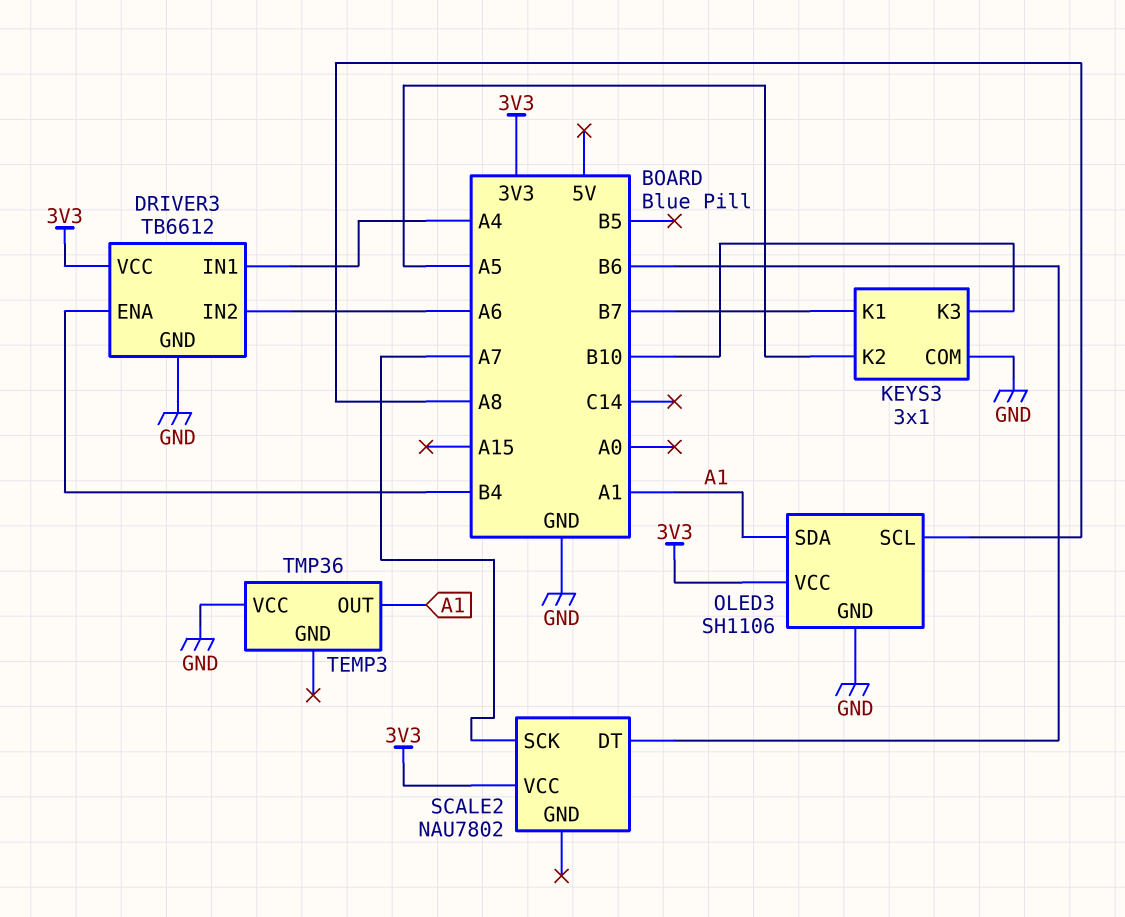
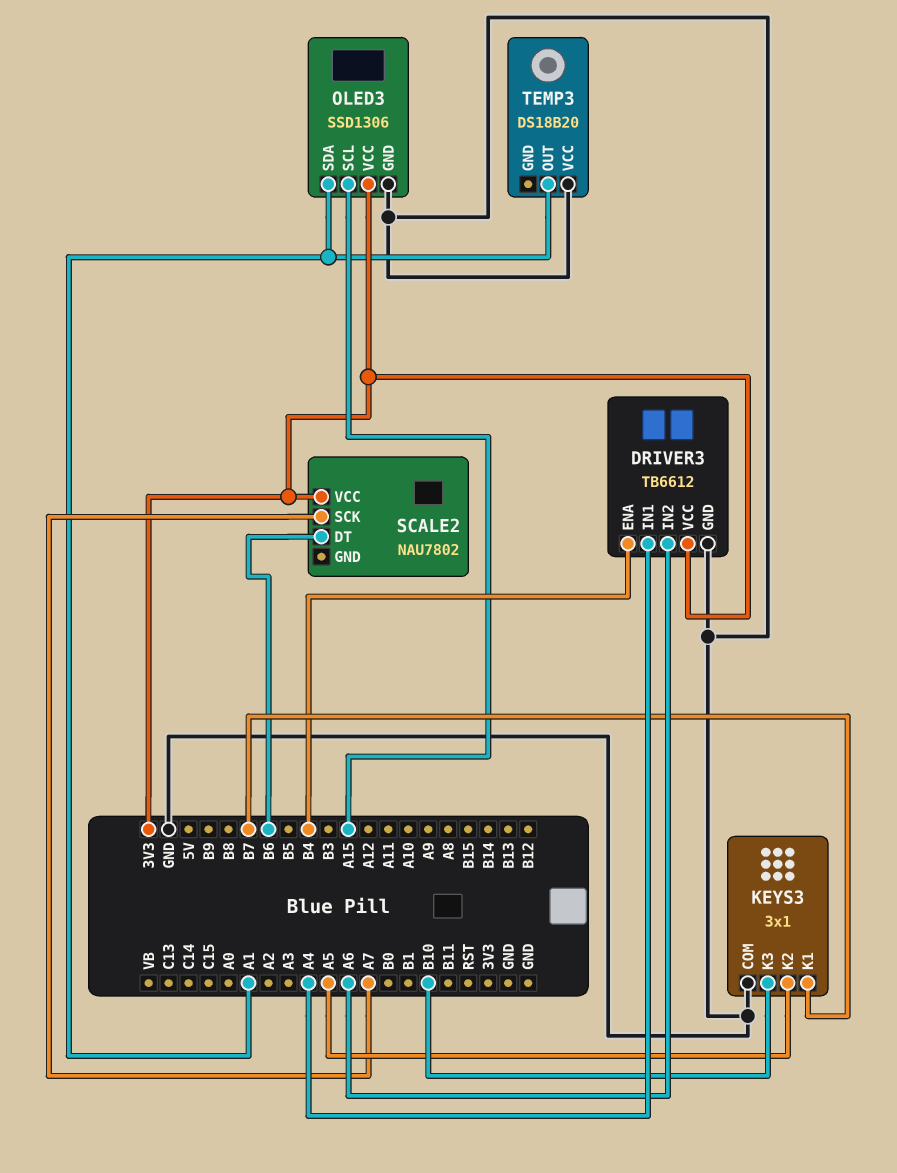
OLED3: SH1106 -> SSD1306
OLED3 pin SCL: A8 -> A15
TEMP3: TMP36 -> DS18B20

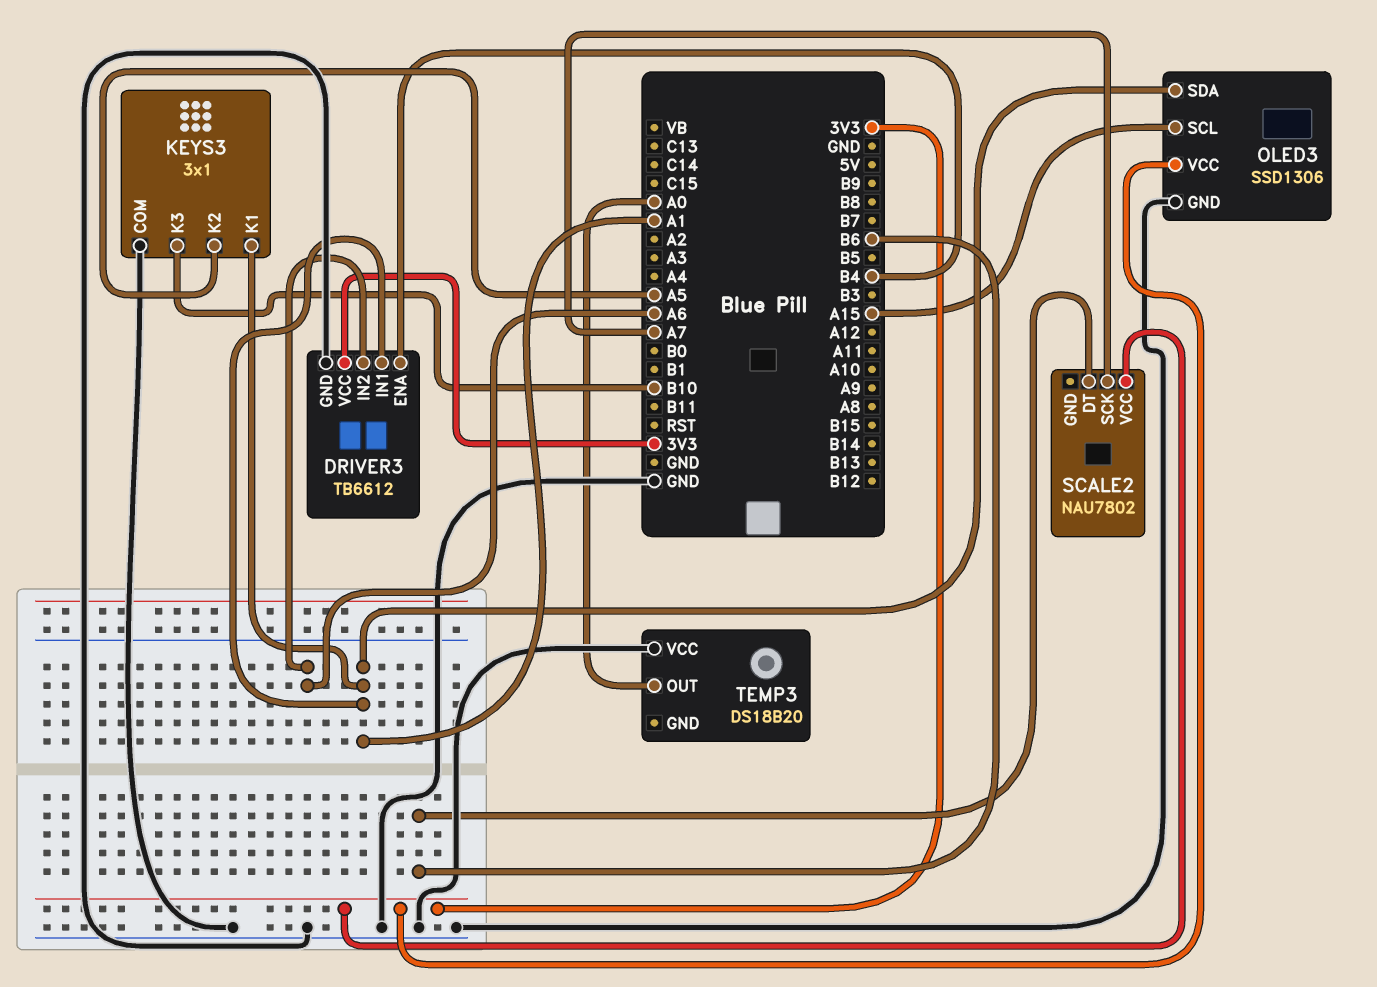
DRIVER3 pin IN1: A4 -> A1
KEYS3 pin K1: B7 -> A1
TEMP3 pin OUT: A1 -> A0

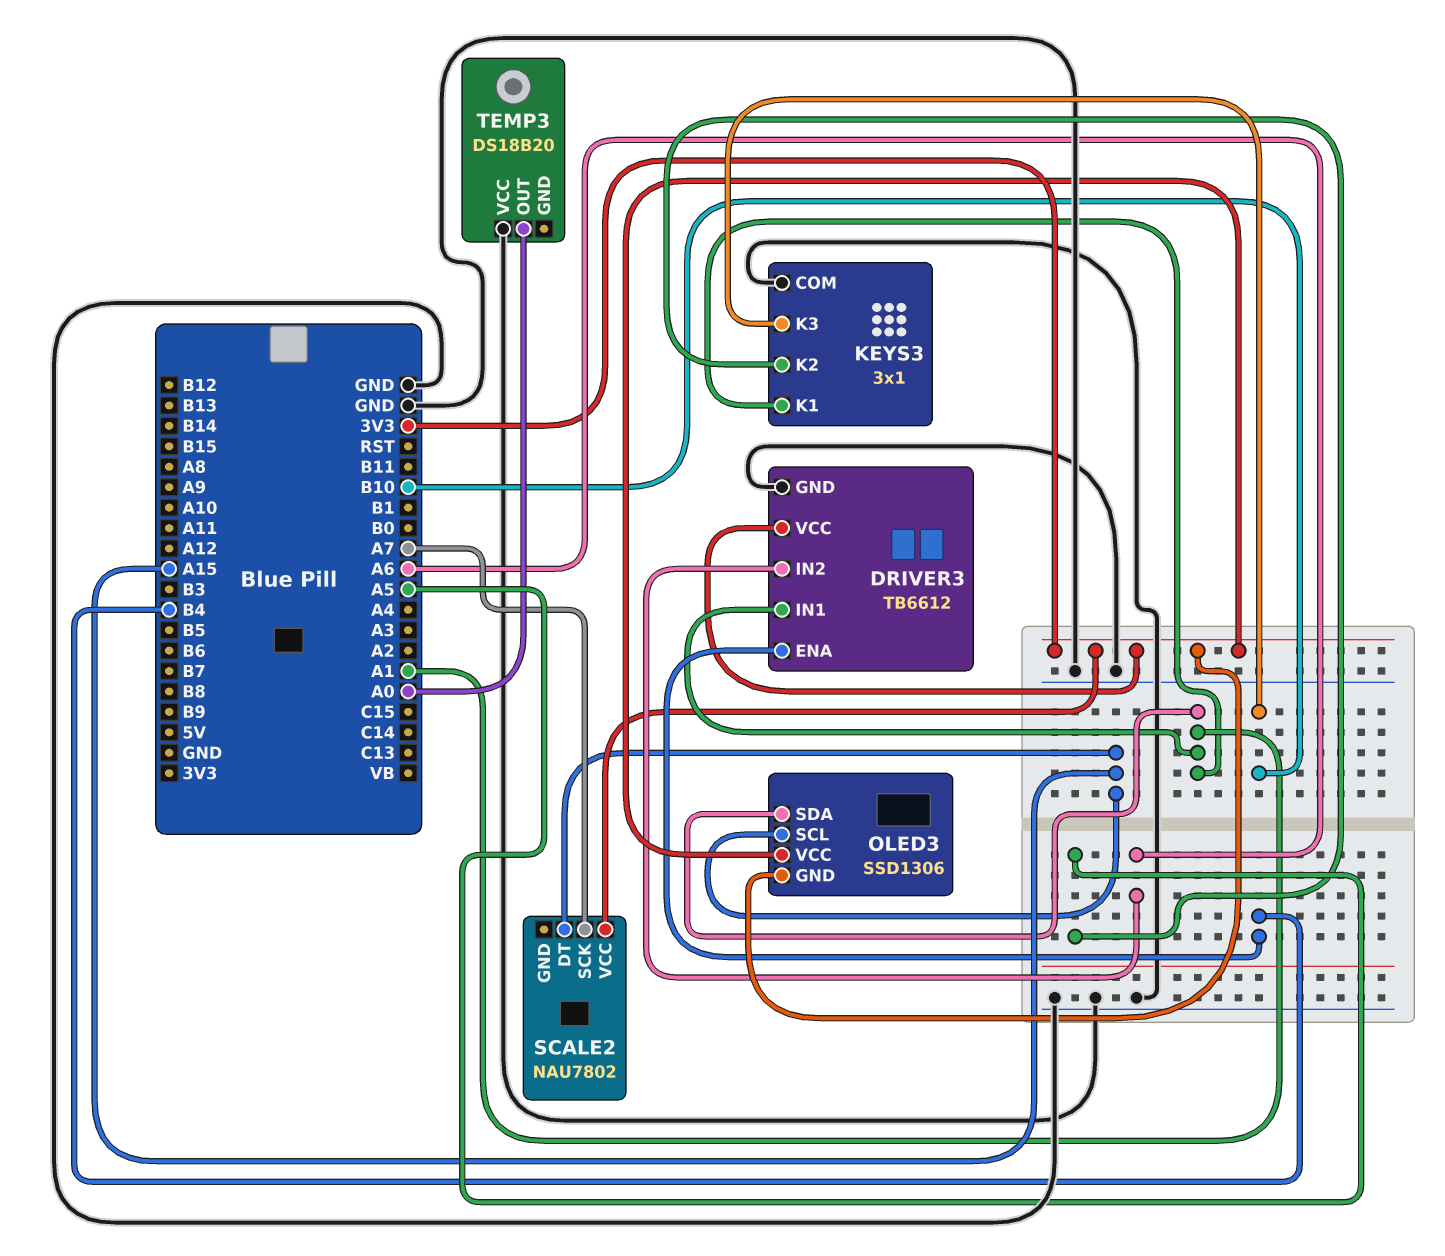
OLED3 pin GND: GND -> 3V3
SCALE2 pin DT: B6 -> A15

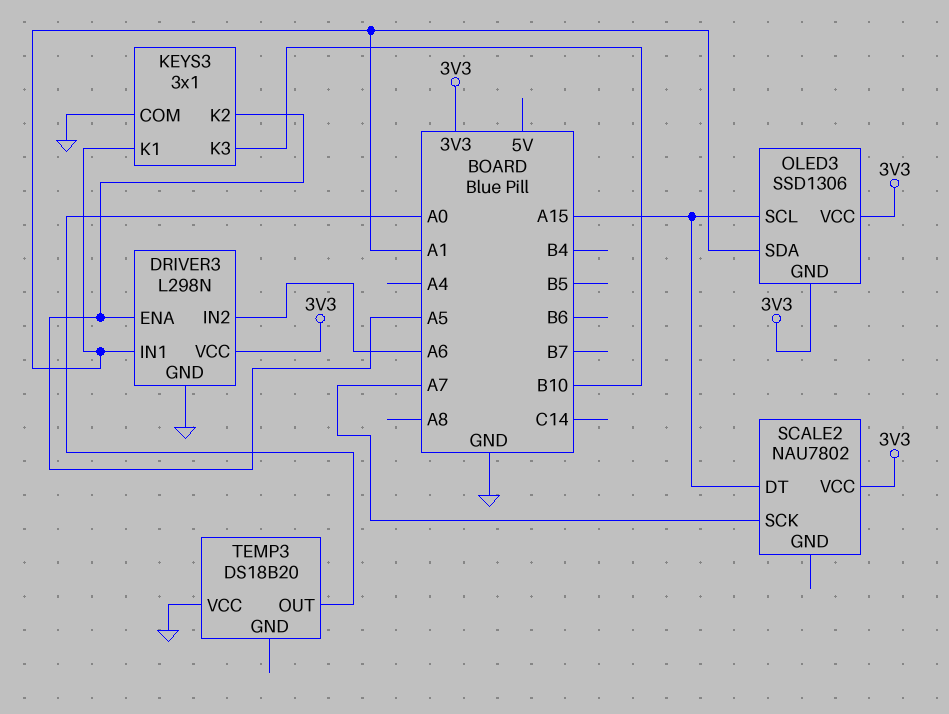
DRIVER3: TB6612 -> L298N
DRIVER3 pin ENA: B4 -> A5

